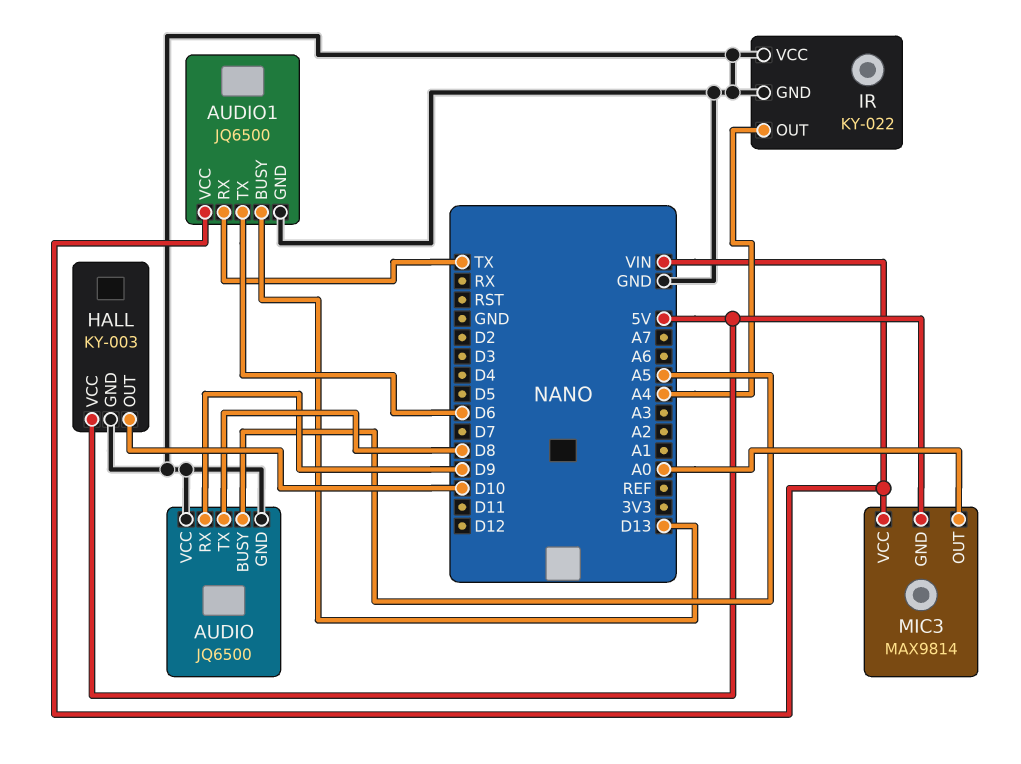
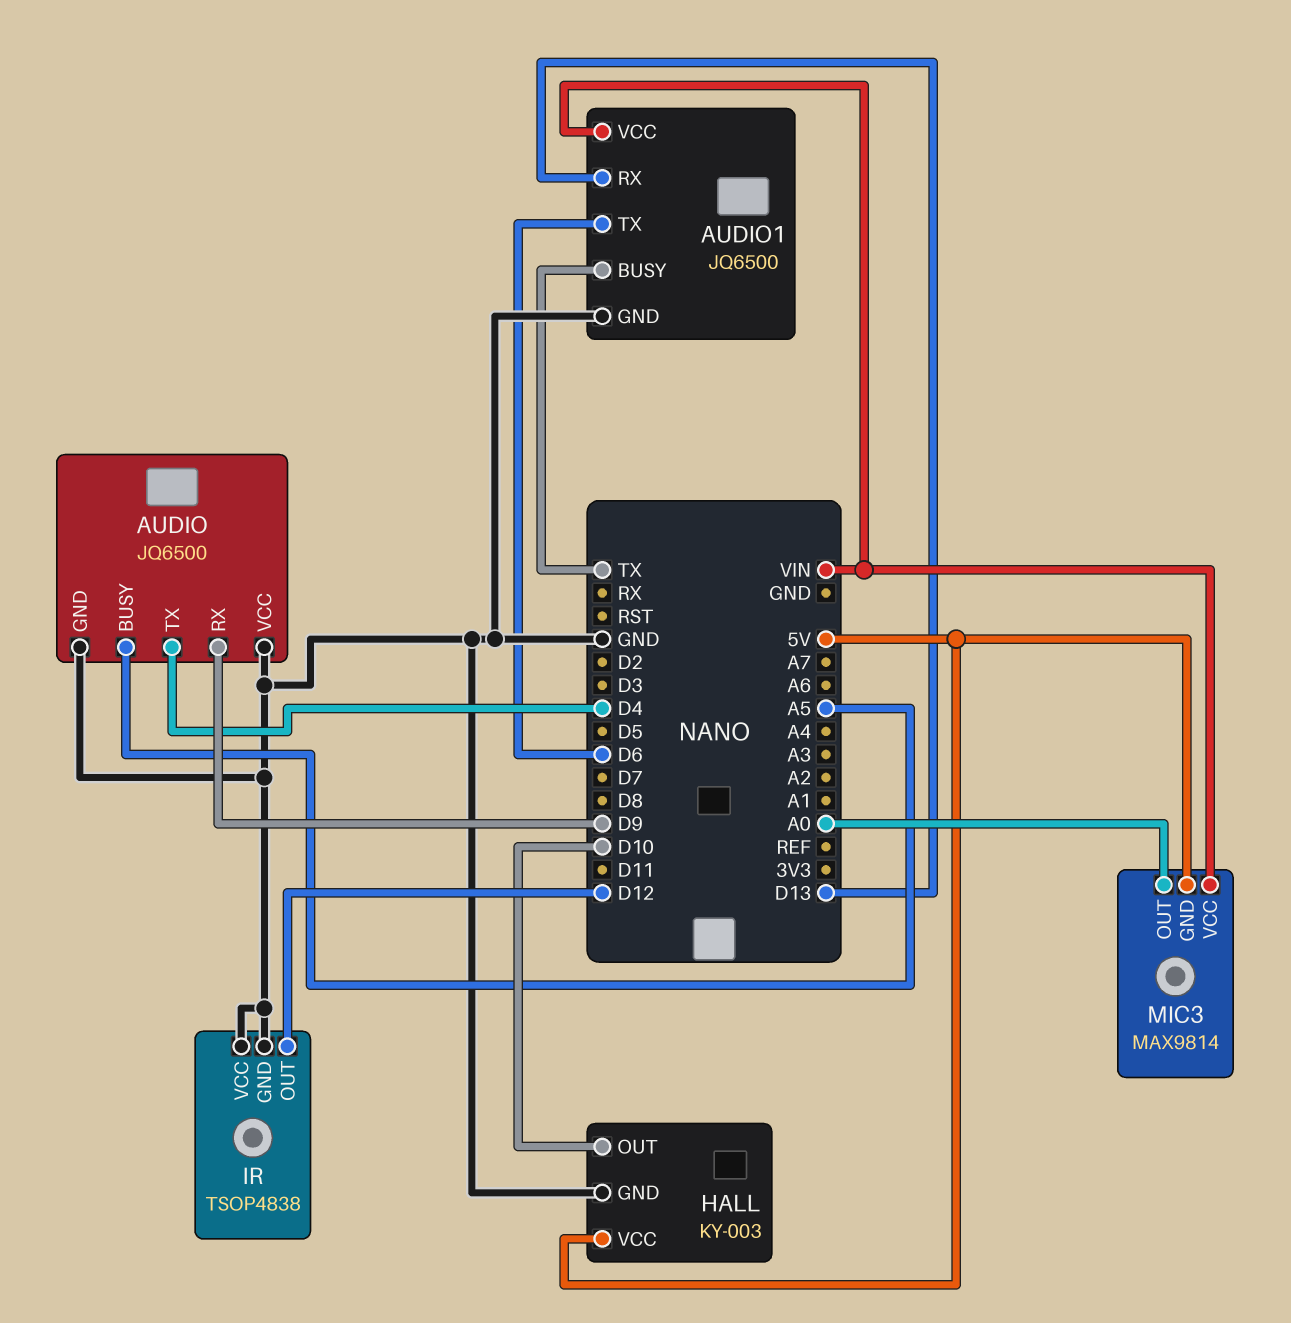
AUDIO pin TX: D8 -> D4
AUDIO1 pin BUSY: D13 -> TX
AUDIO1 pin RX: TX -> D13
IR: KY-022 -> TSOP4838
IR pin OUT: A4 -> D12

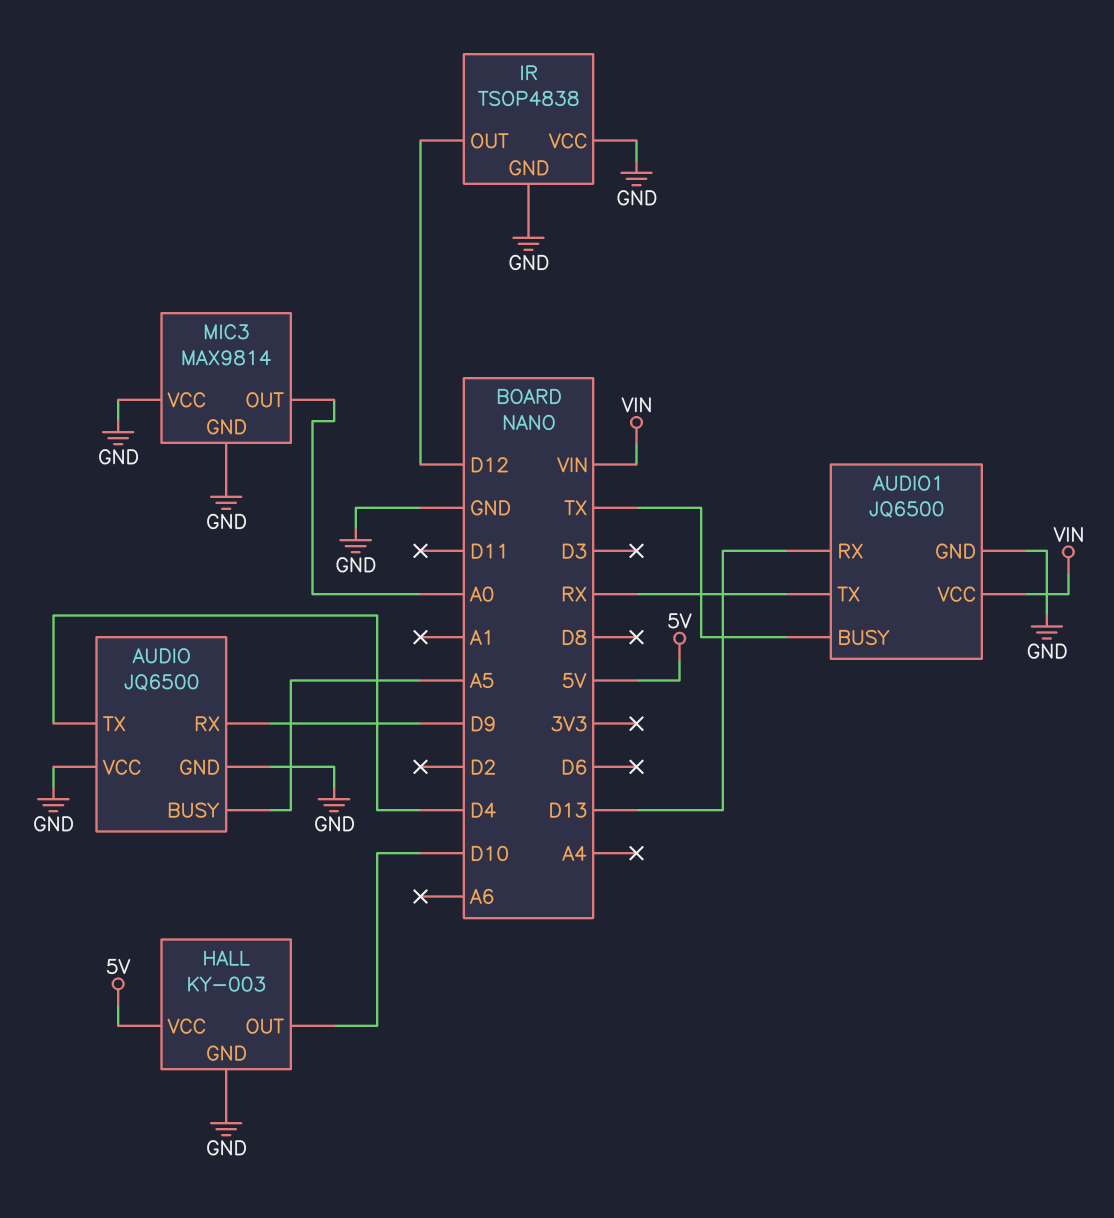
AUDIO1 pin TX: D6 -> RX
MIC3 pin GND: 5V -> GND
MIC3 pin VCC: VIN -> GND

